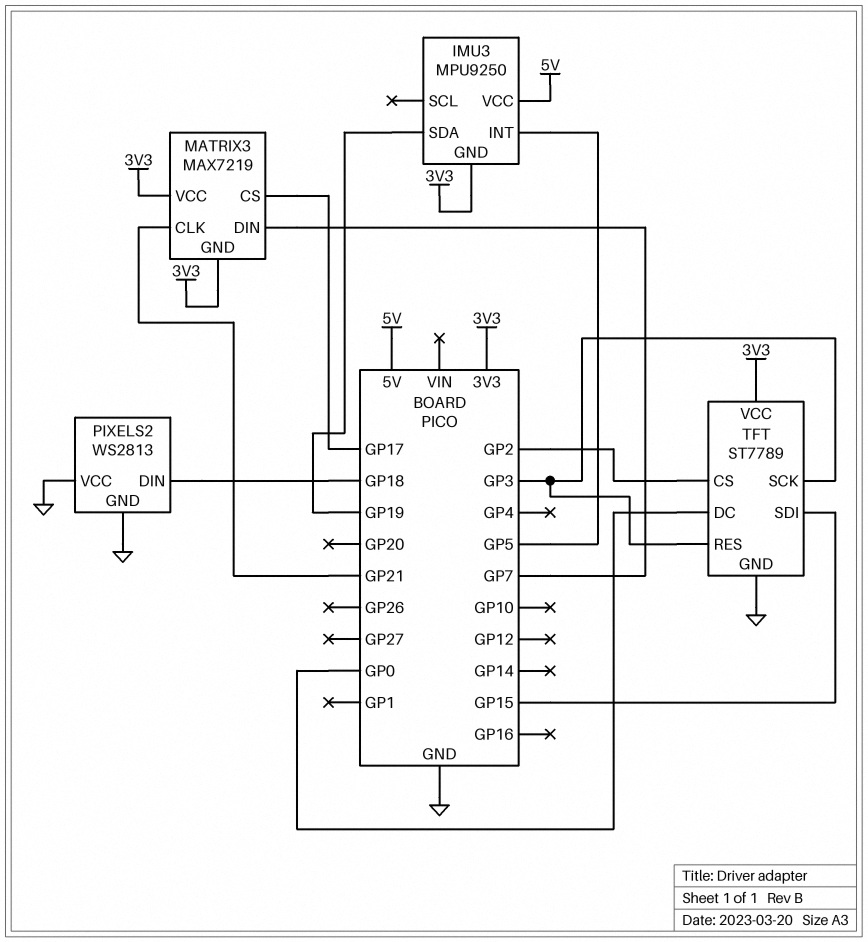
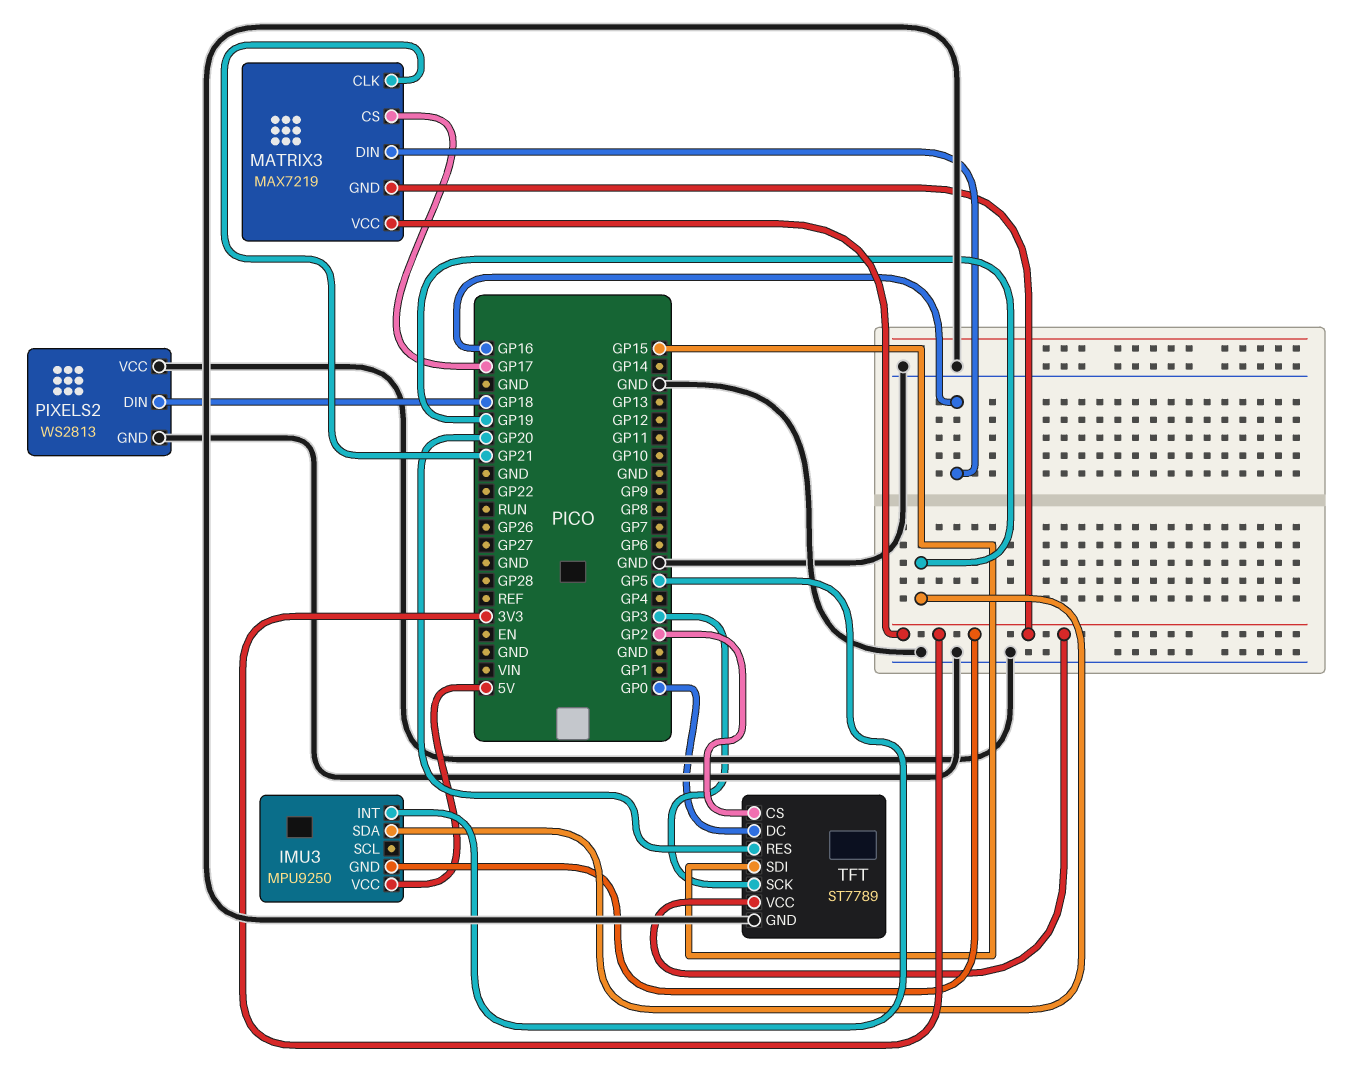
MATRIX3 pin DIN: GP7 -> GP16
TFT pin RES: GP3 -> GP20

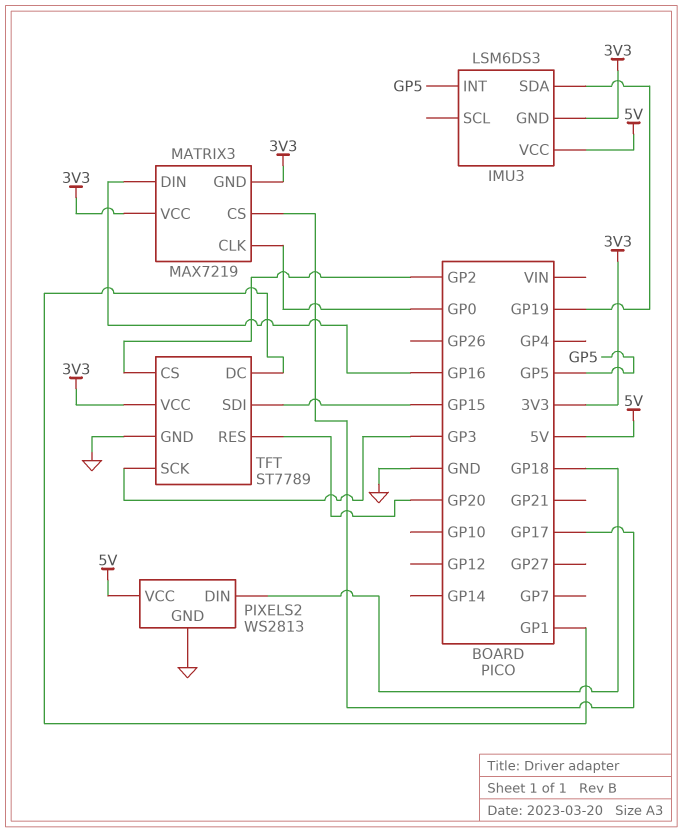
IMU3: MPU9250 -> LSM6DS3
MATRIX3 pin CLK: GP21 -> GP0
PIXELS2 pin VCC: GND -> 5V
TFT pin DC: GP0 -> GP1

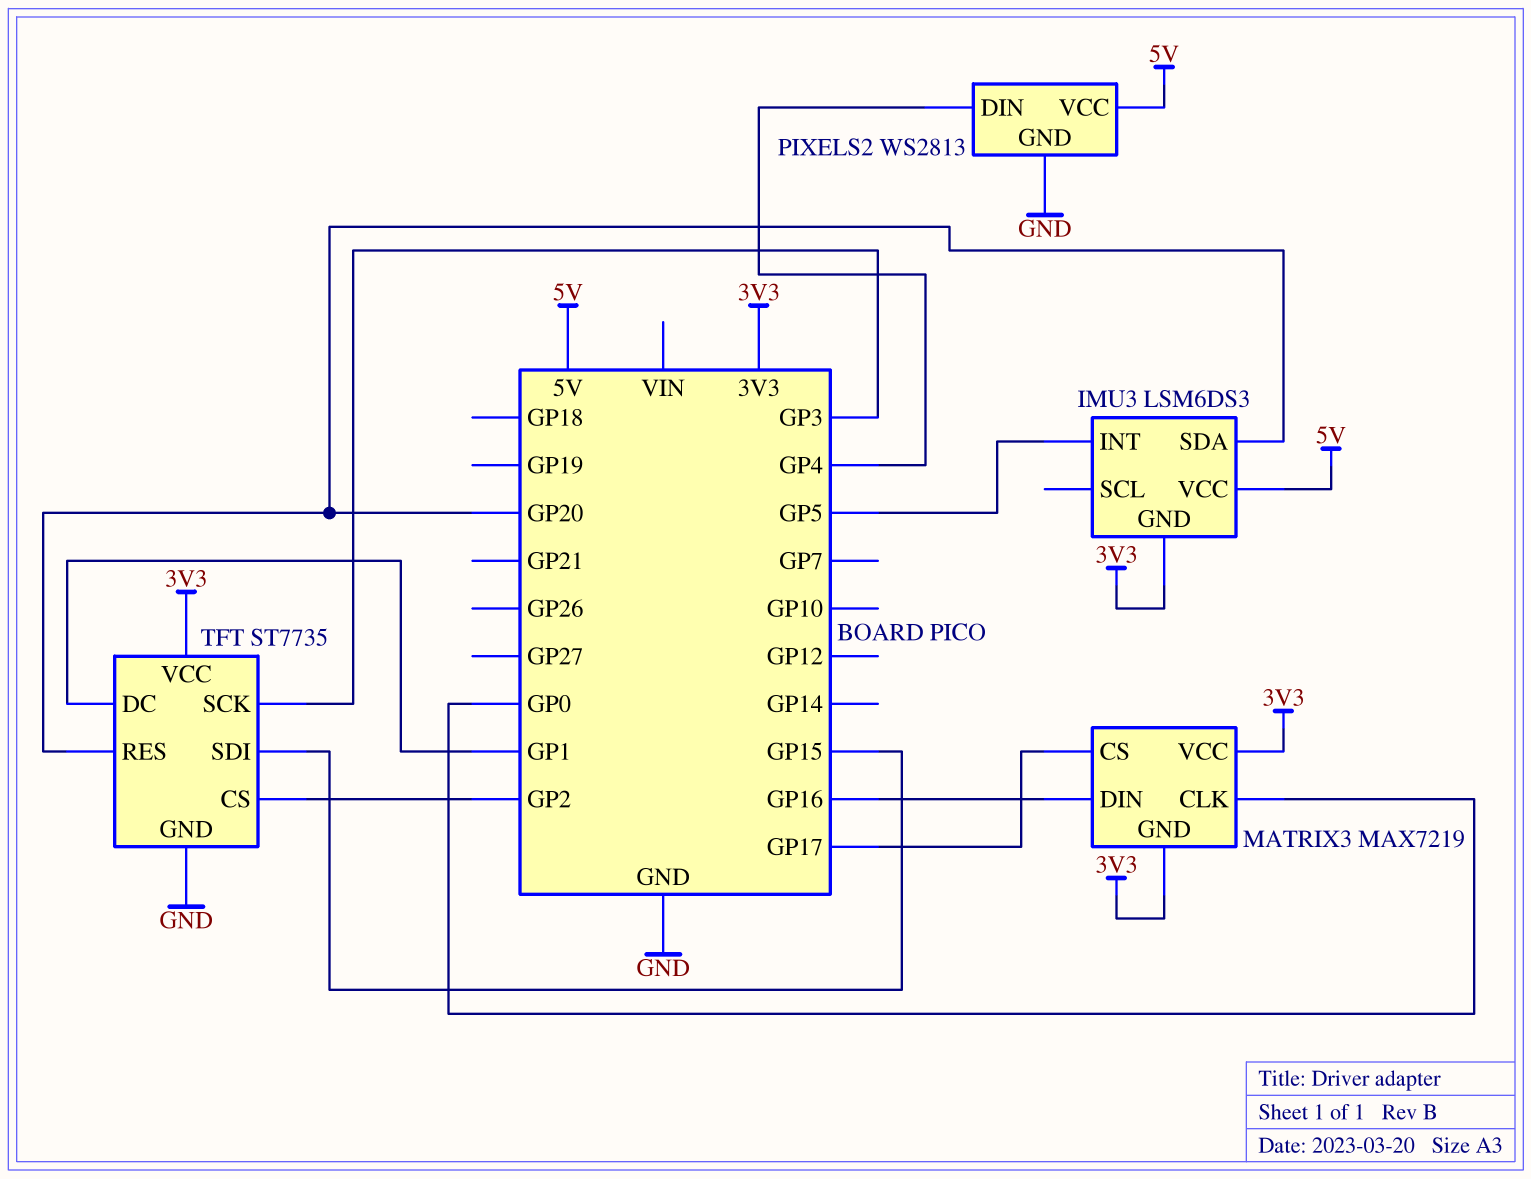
IMU3 pin SDA: GP19 -> GP20
PIXELS2 pin DIN: GP18 -> GP4
TFT: ST7789 -> ST7735

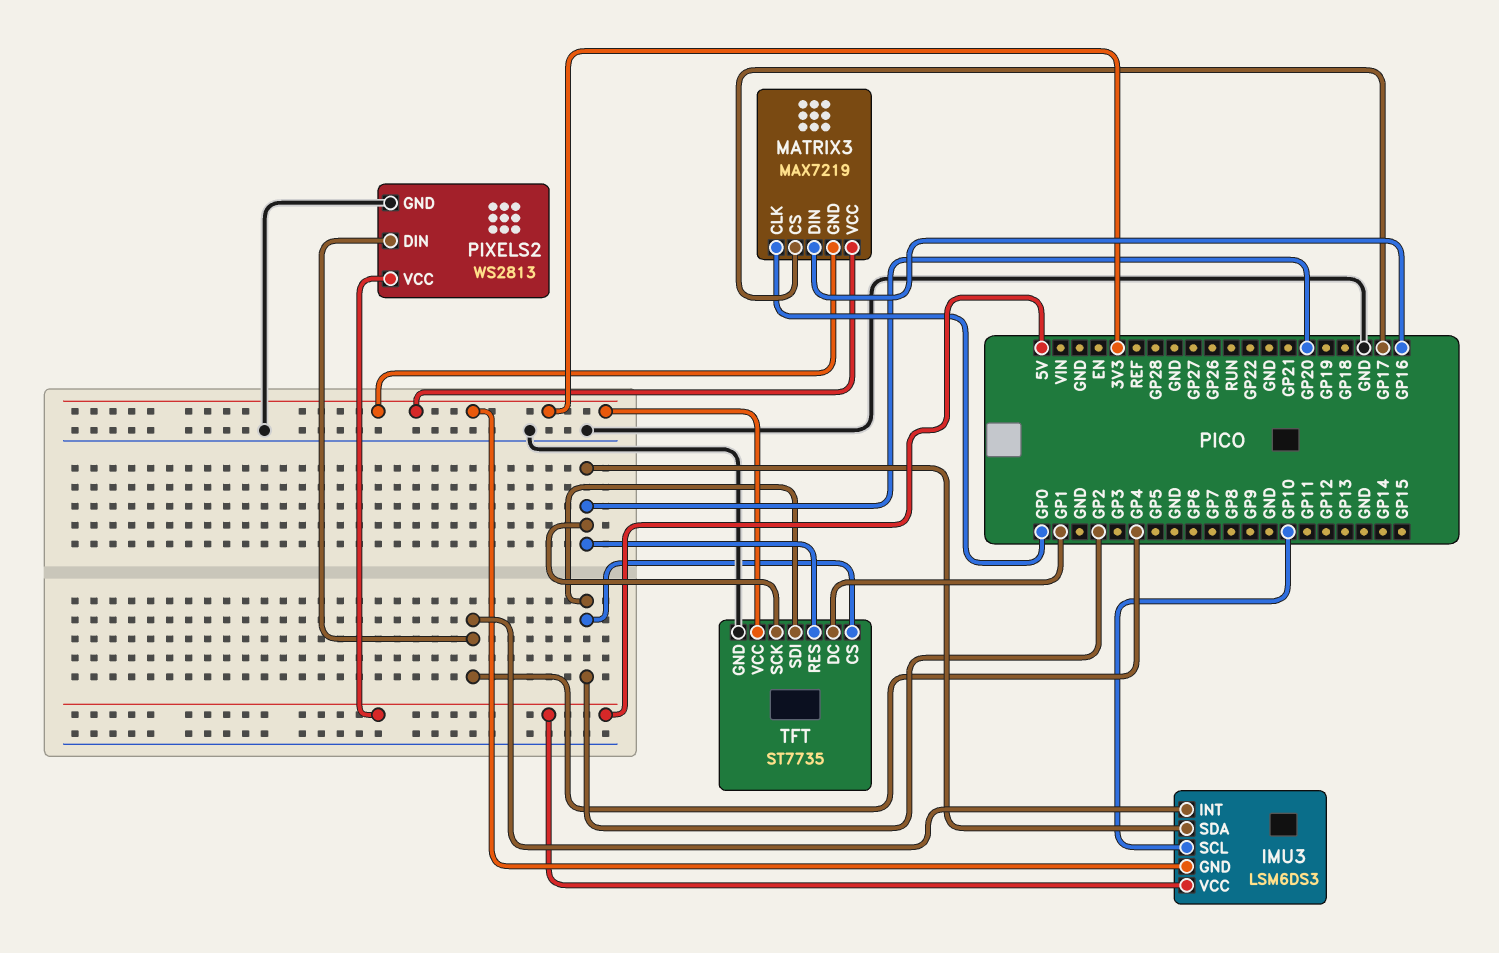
IMU3 pin INT: GP5 -> GP4
IMU3 pin SCL: none -> GP10
TFT pin SCK: GP3 -> GP20
TFT pin SDI: GP15 -> GP2

